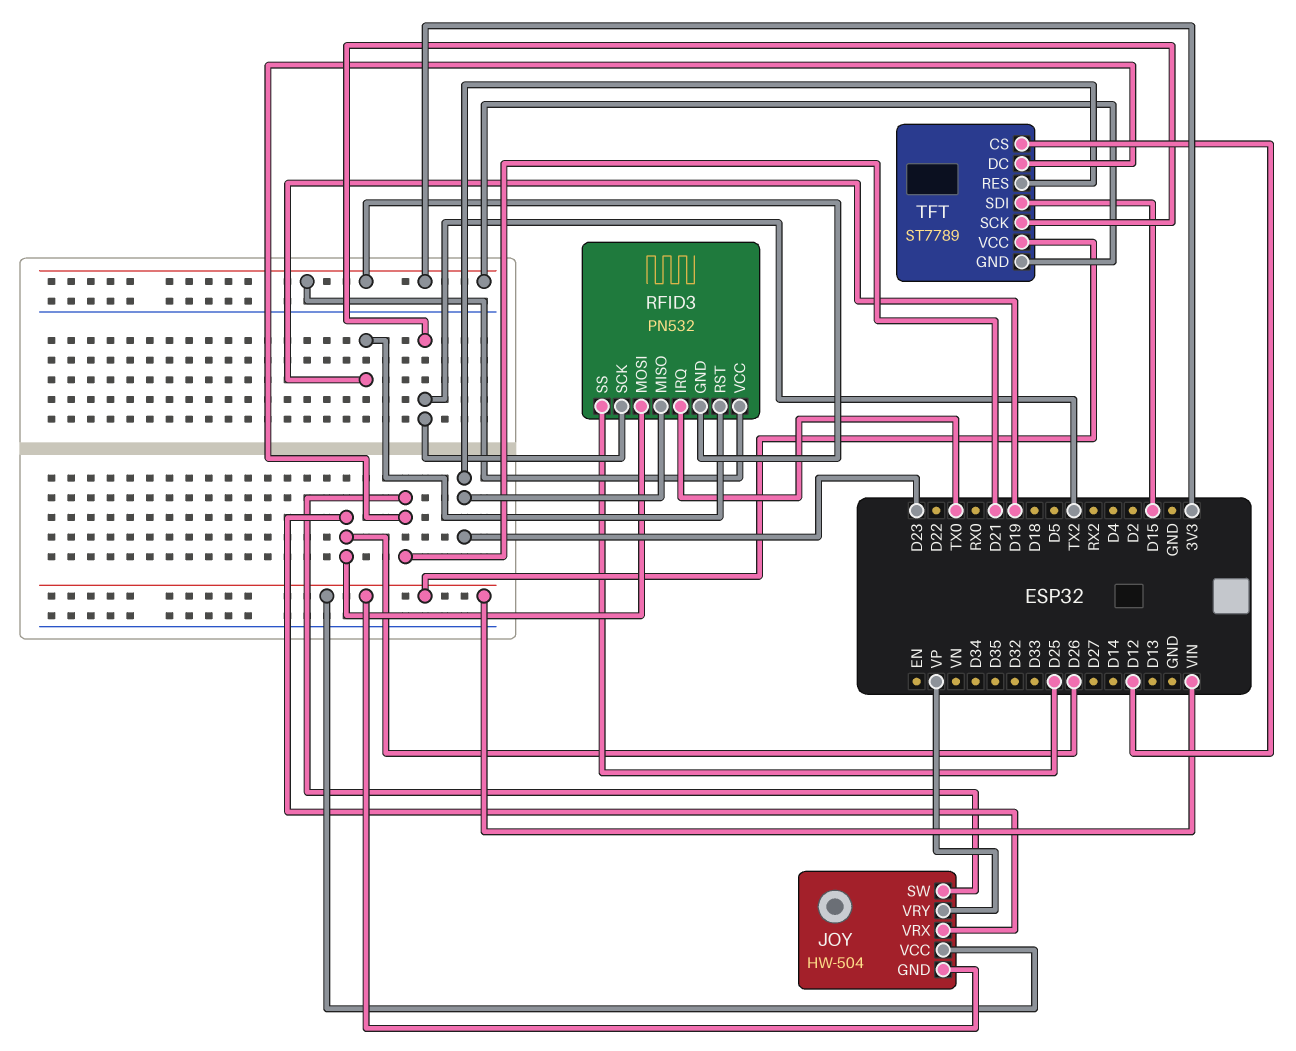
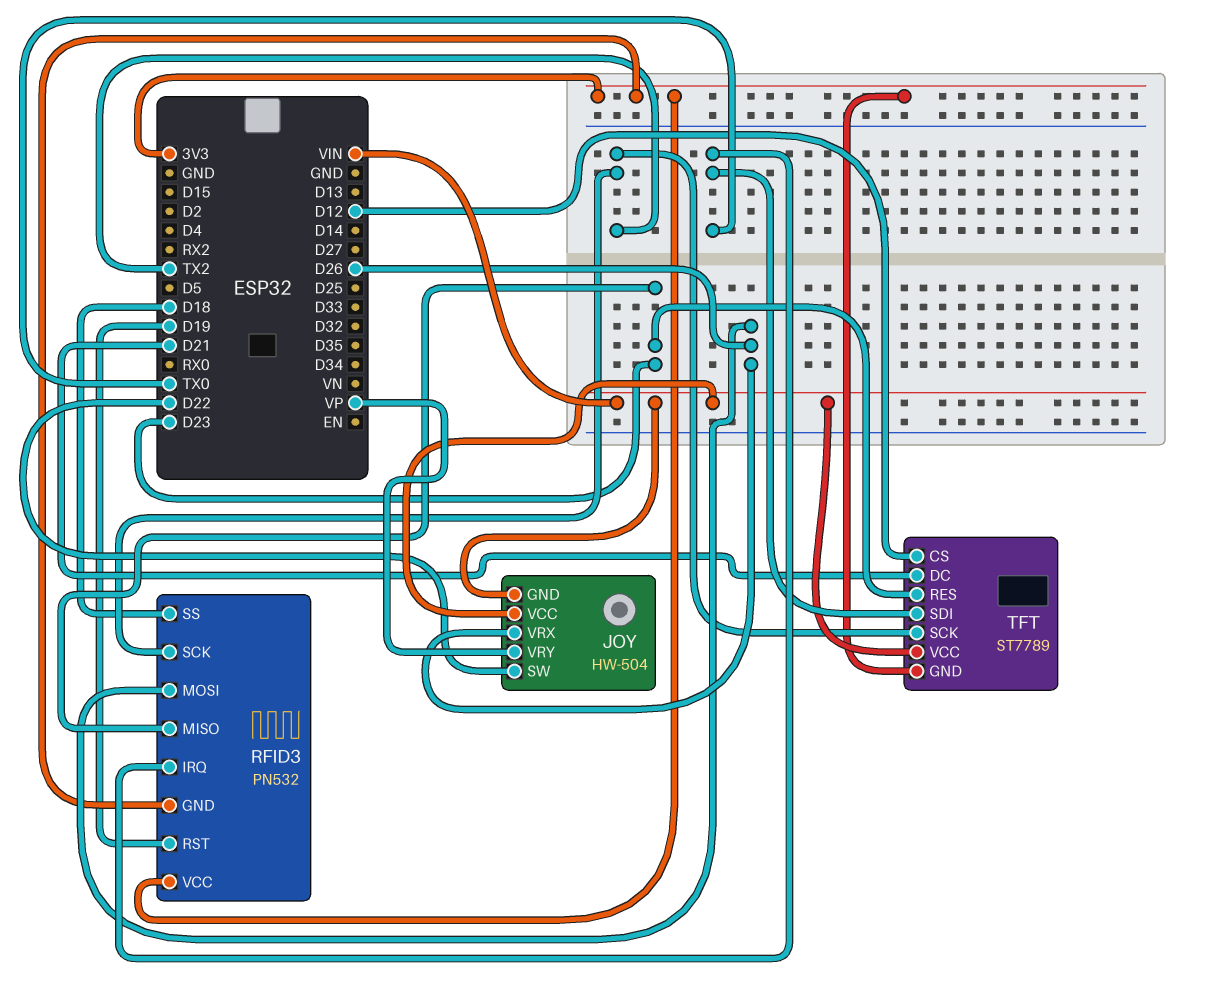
JOY pin SW: D21 -> D22
RFID3 pin SS: D25 -> D18
TFT pin SDI: D15 -> TX0

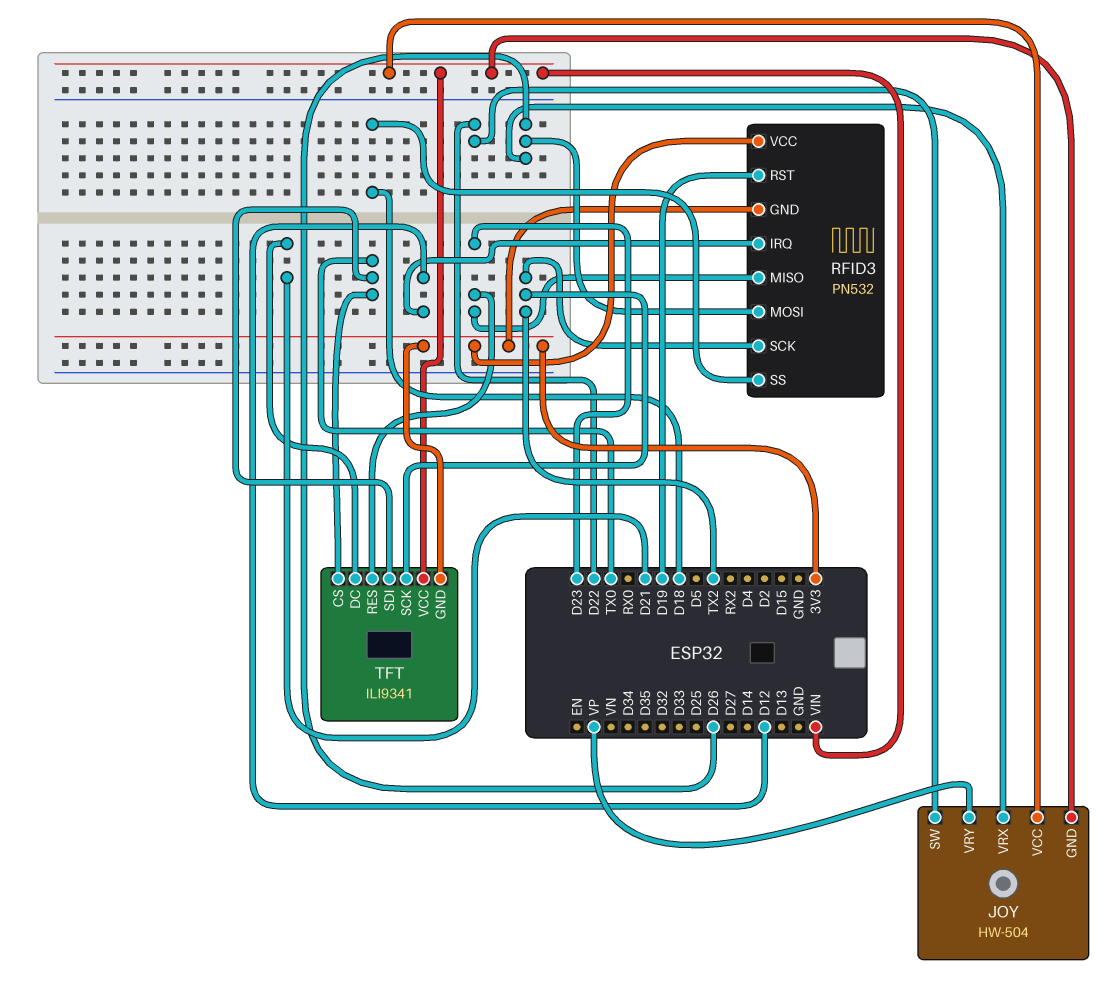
RFID3 pin IRQ: TX0 -> D12
TFT: ST7789 -> ILI9341
TFT pin CS: D12 -> TX0

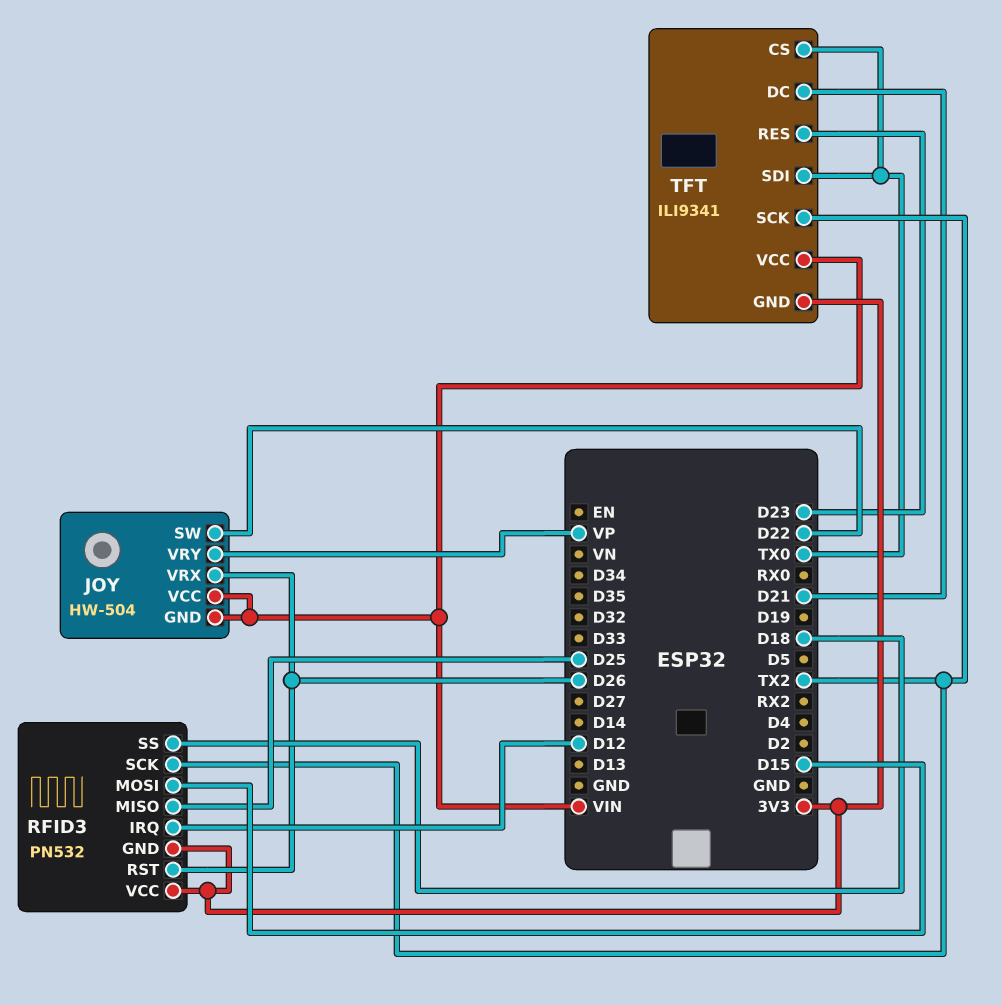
RFID3 pin MISO: D23 -> D25
RFID3 pin MOSI: D26 -> D15
RFID3 pin RST: D19 -> D26

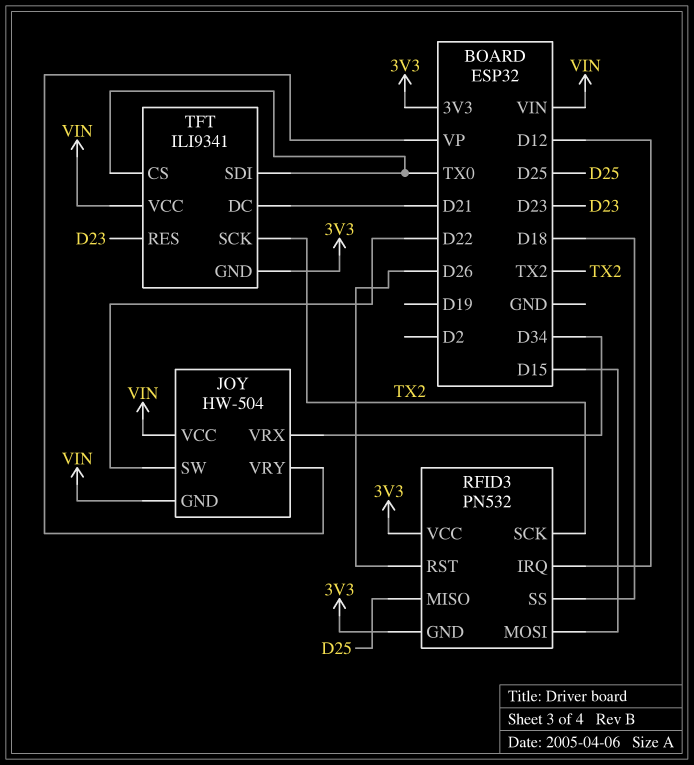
JOY pin VRX: D26 -> D34

